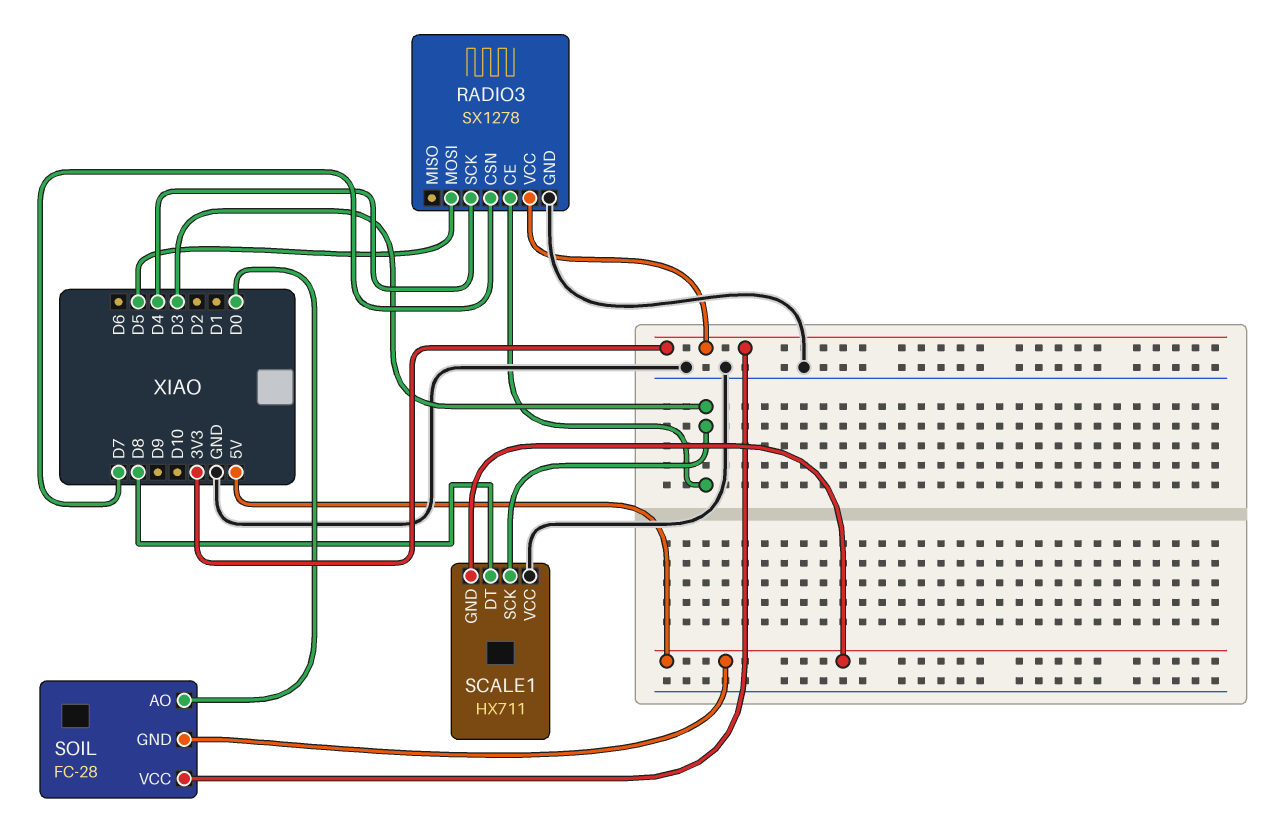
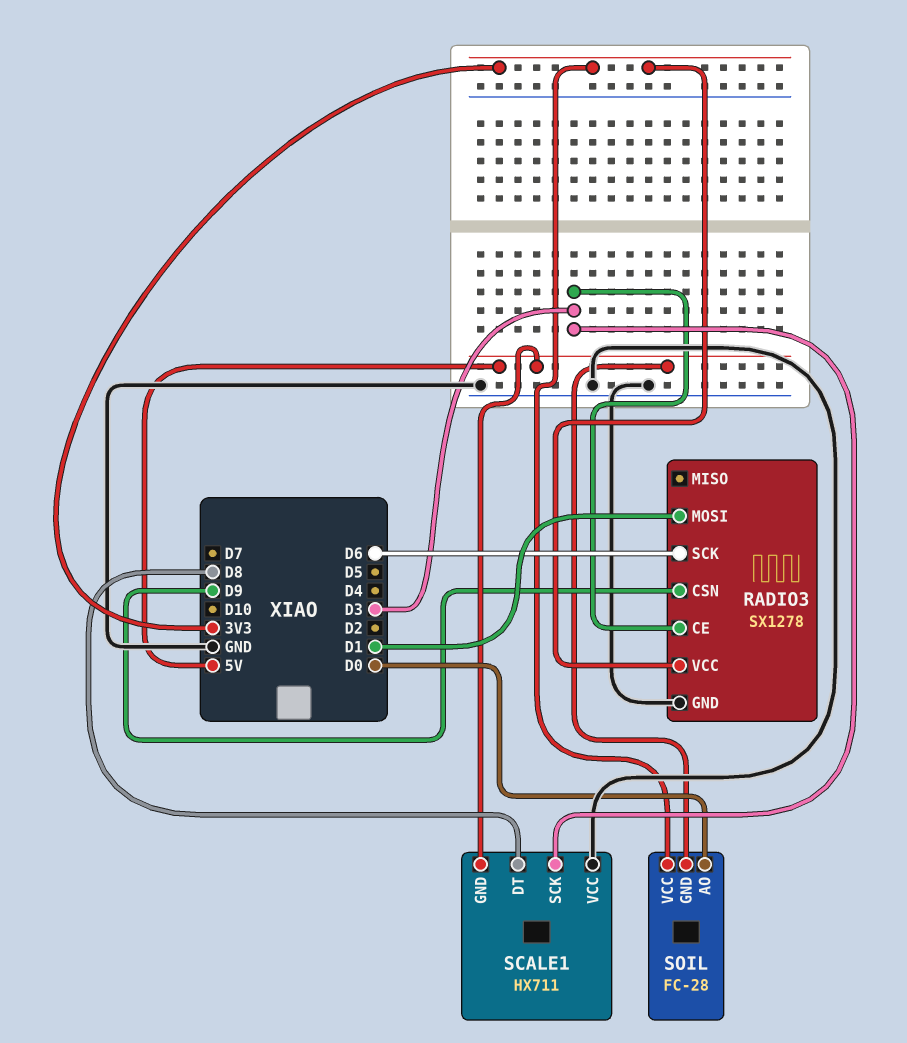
RADIO3 pin CSN: D7 -> D9
RADIO3 pin MOSI: D5 -> D1
RADIO3 pin SCK: D4 -> D6

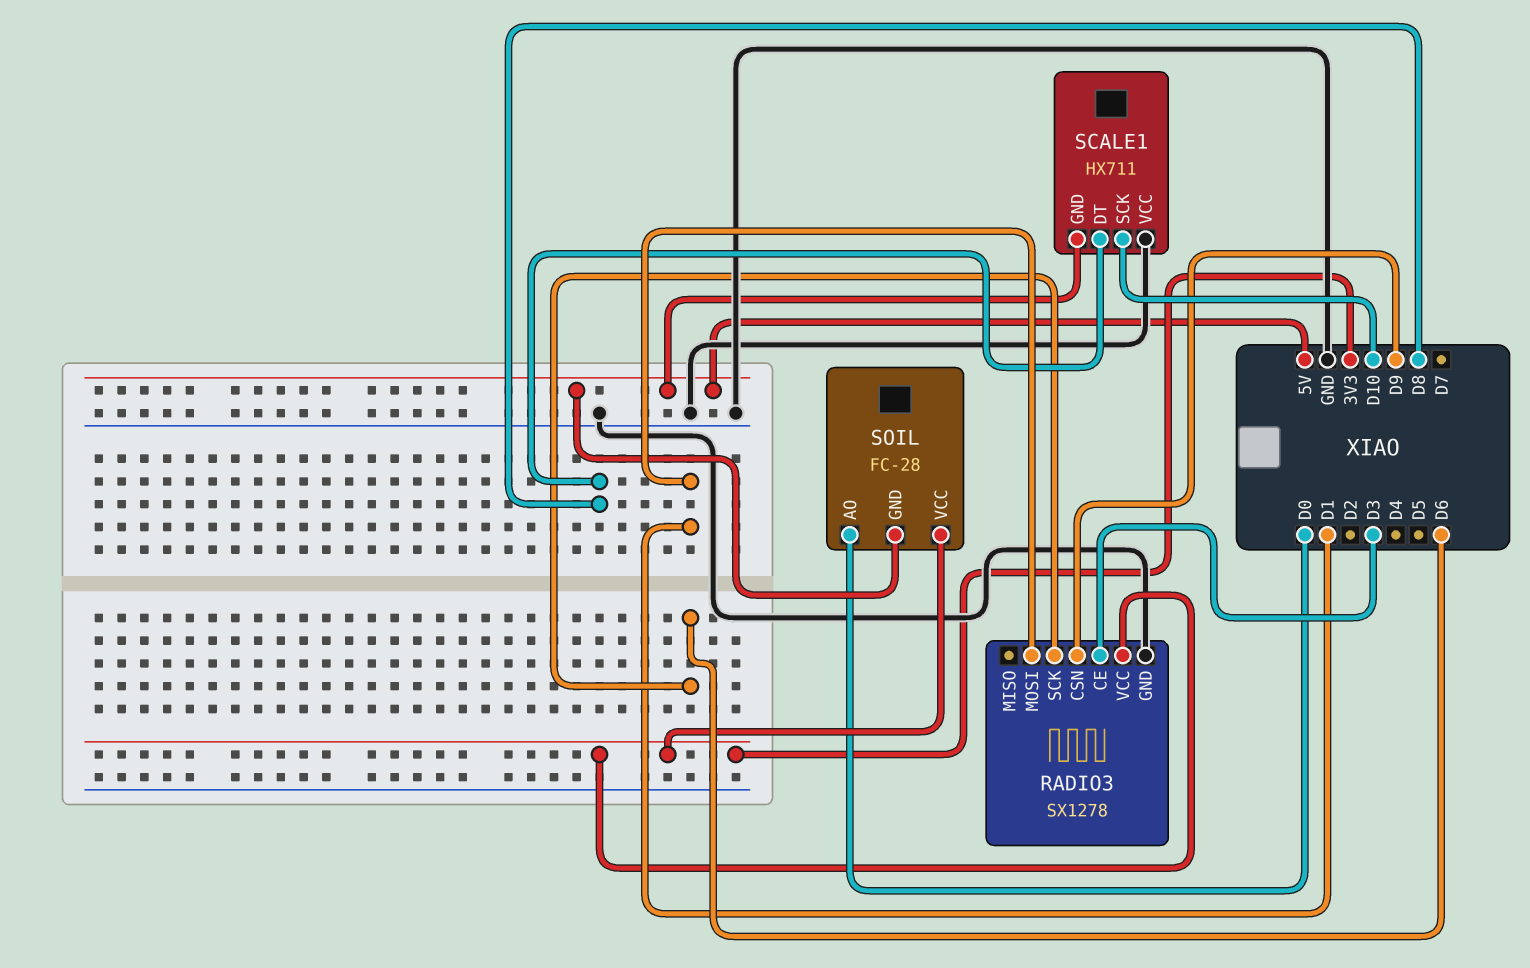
SCALE1 pin SCK: D3 -> D10

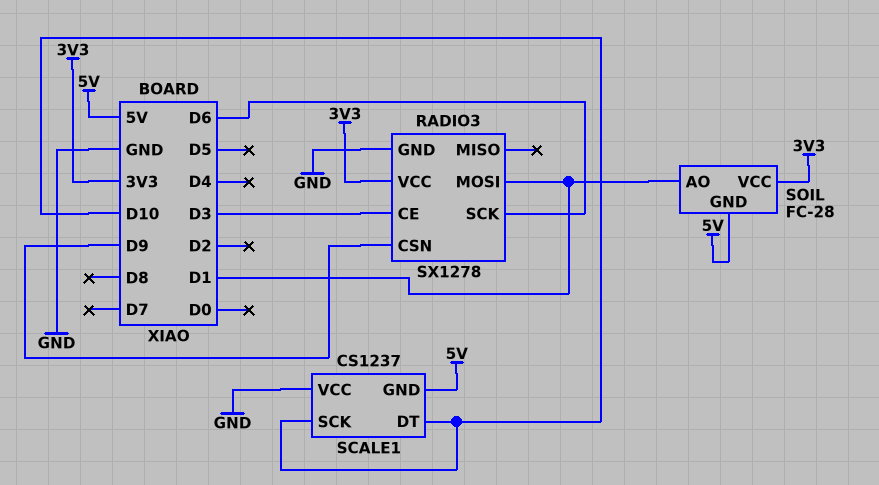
SCALE1: HX711 -> CS1237
SCALE1 pin DT: D8 -> D10
SOIL pin AO: D0 -> D1

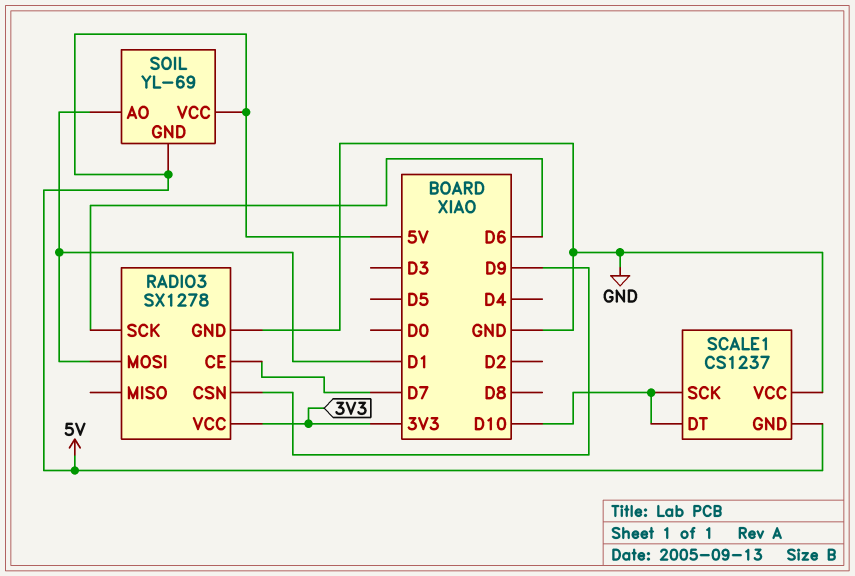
RADIO3 pin CE: D3 -> D7
SOIL: FC-28 -> YL-69
SOIL pin VCC: 3V3 -> 5V

